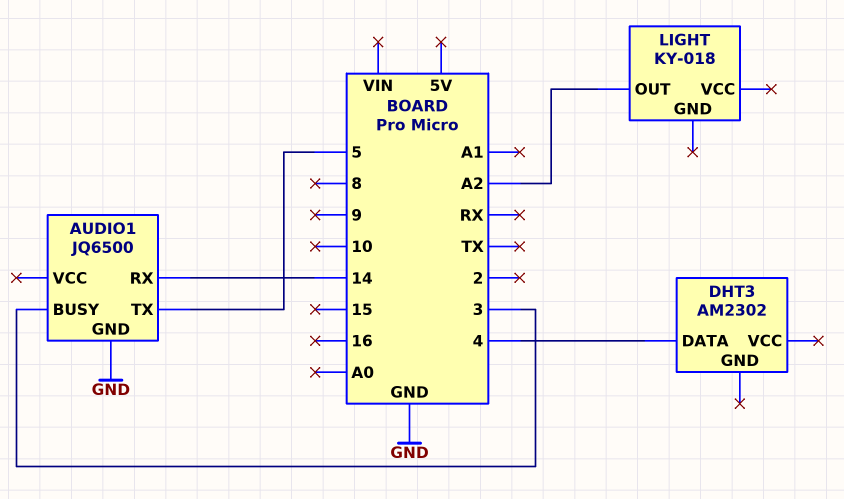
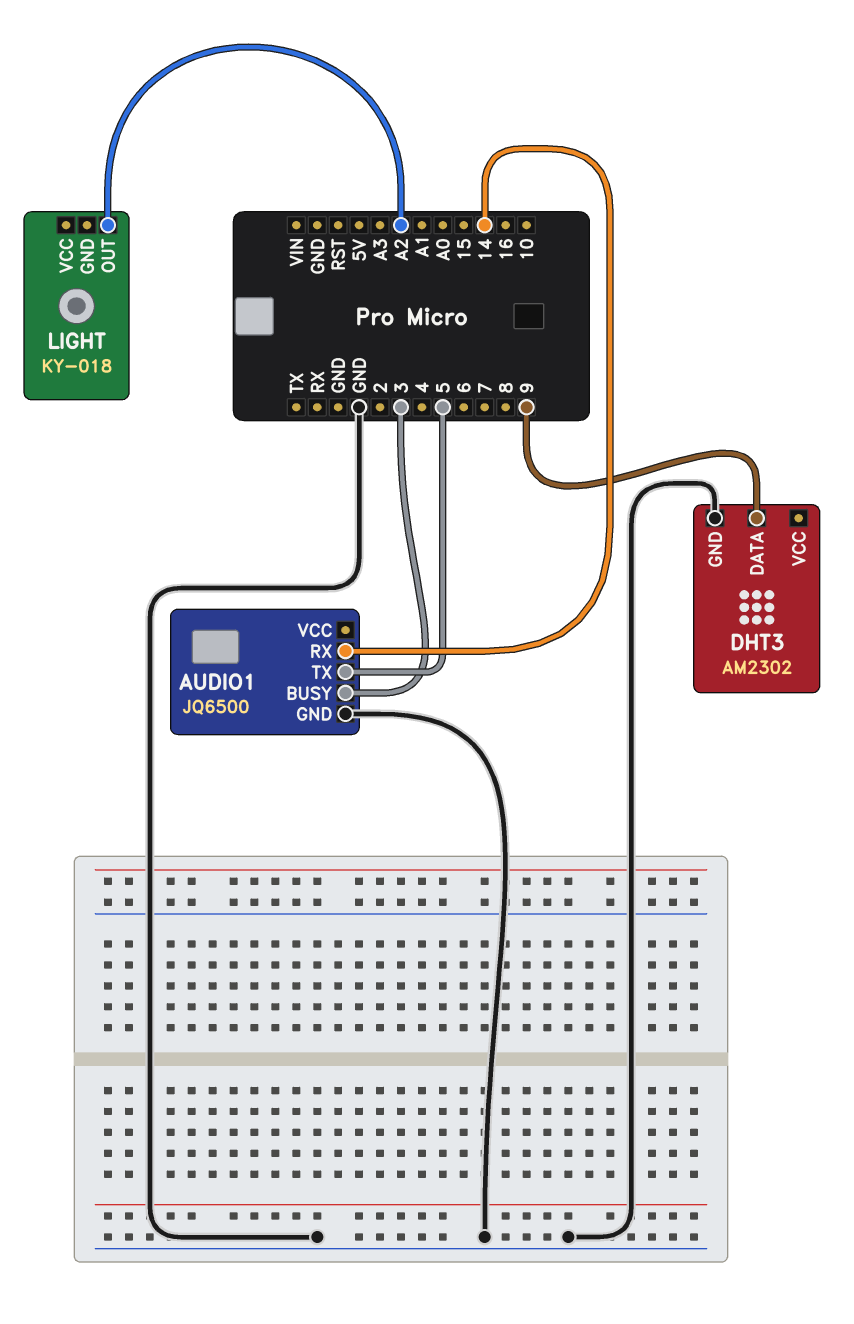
DHT3 pin DATA: 4 -> 9
DHT3 pin GND: none -> GND

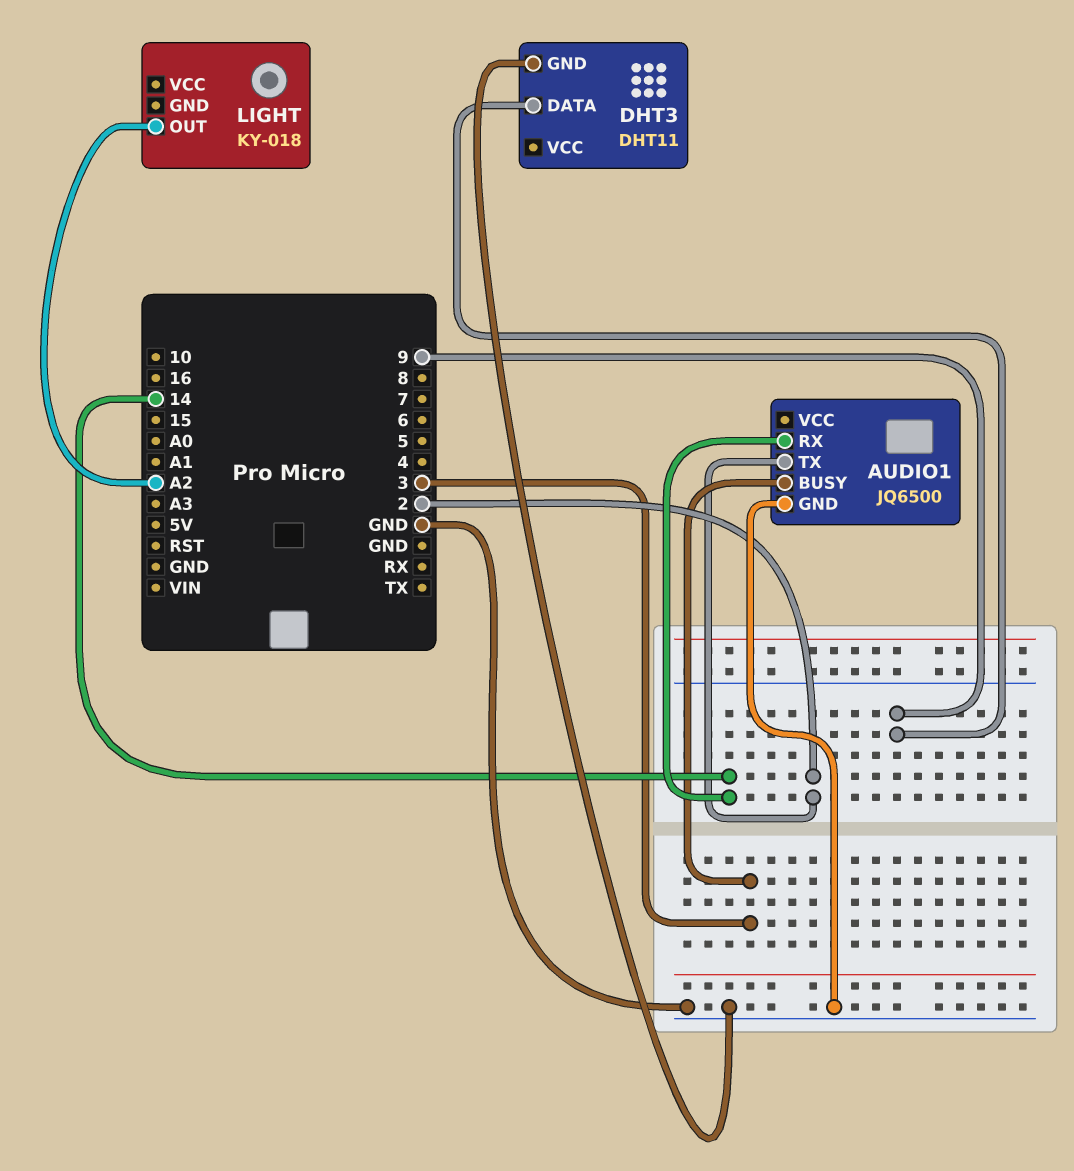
AUDIO1 pin TX: 5 -> 2
DHT3: AM2302 -> DHT11

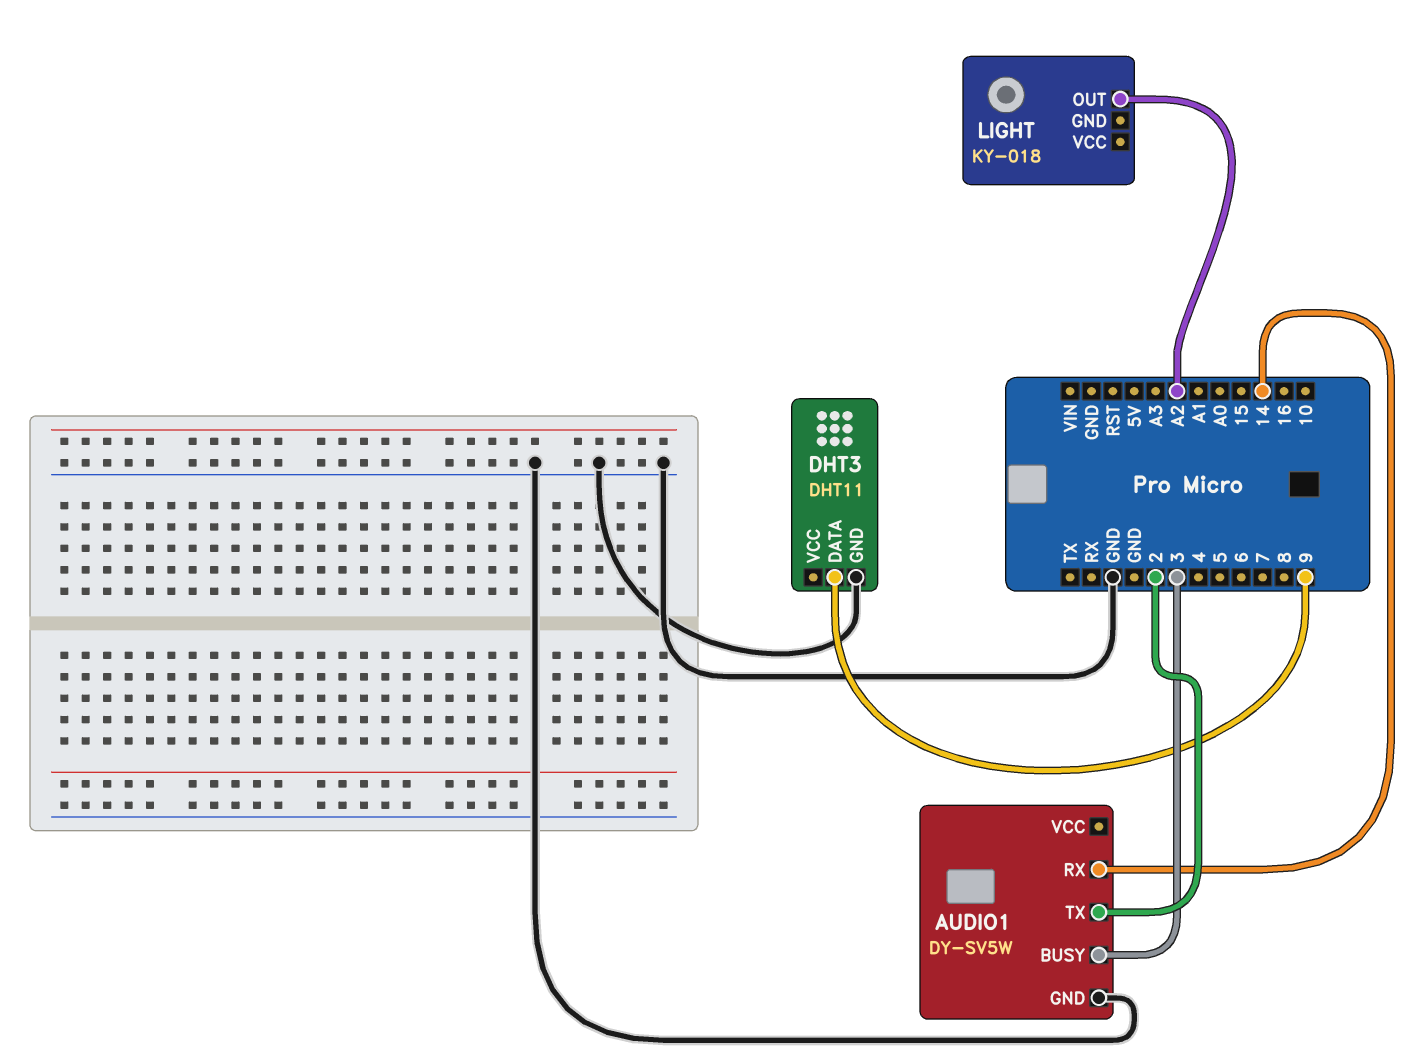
AUDIO1: JQ6500 -> DY-SV5W

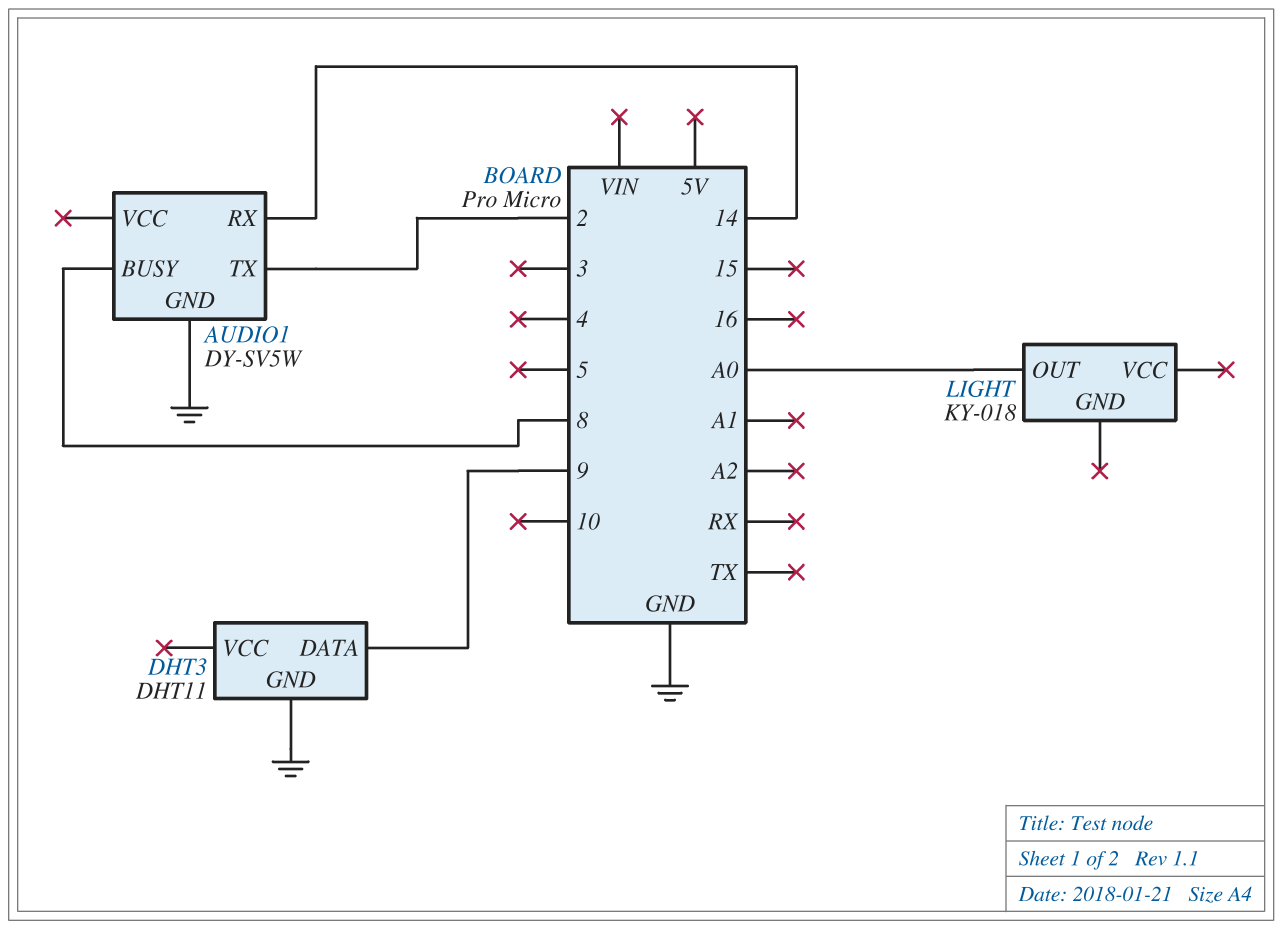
AUDIO1 pin BUSY: 3 -> 8
LIGHT pin OUT: A2 -> A0

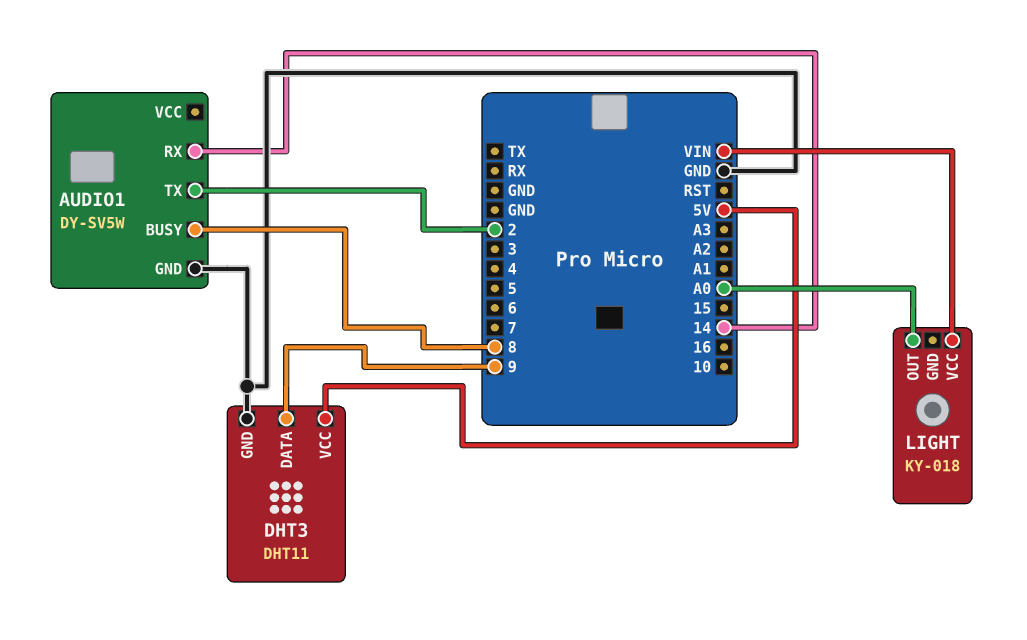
DHT3 pin VCC: none -> 5V
LIGHT pin VCC: none -> VIN

